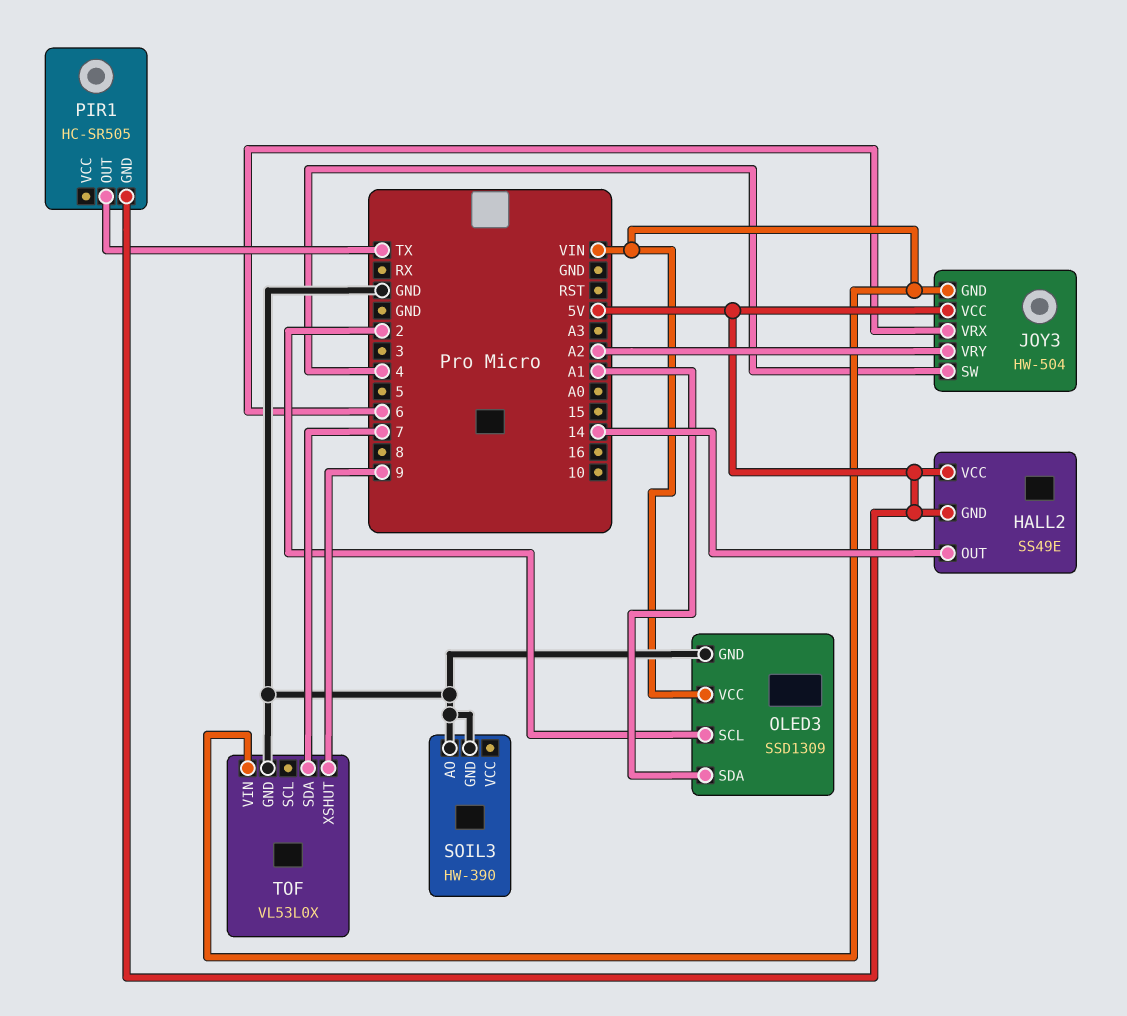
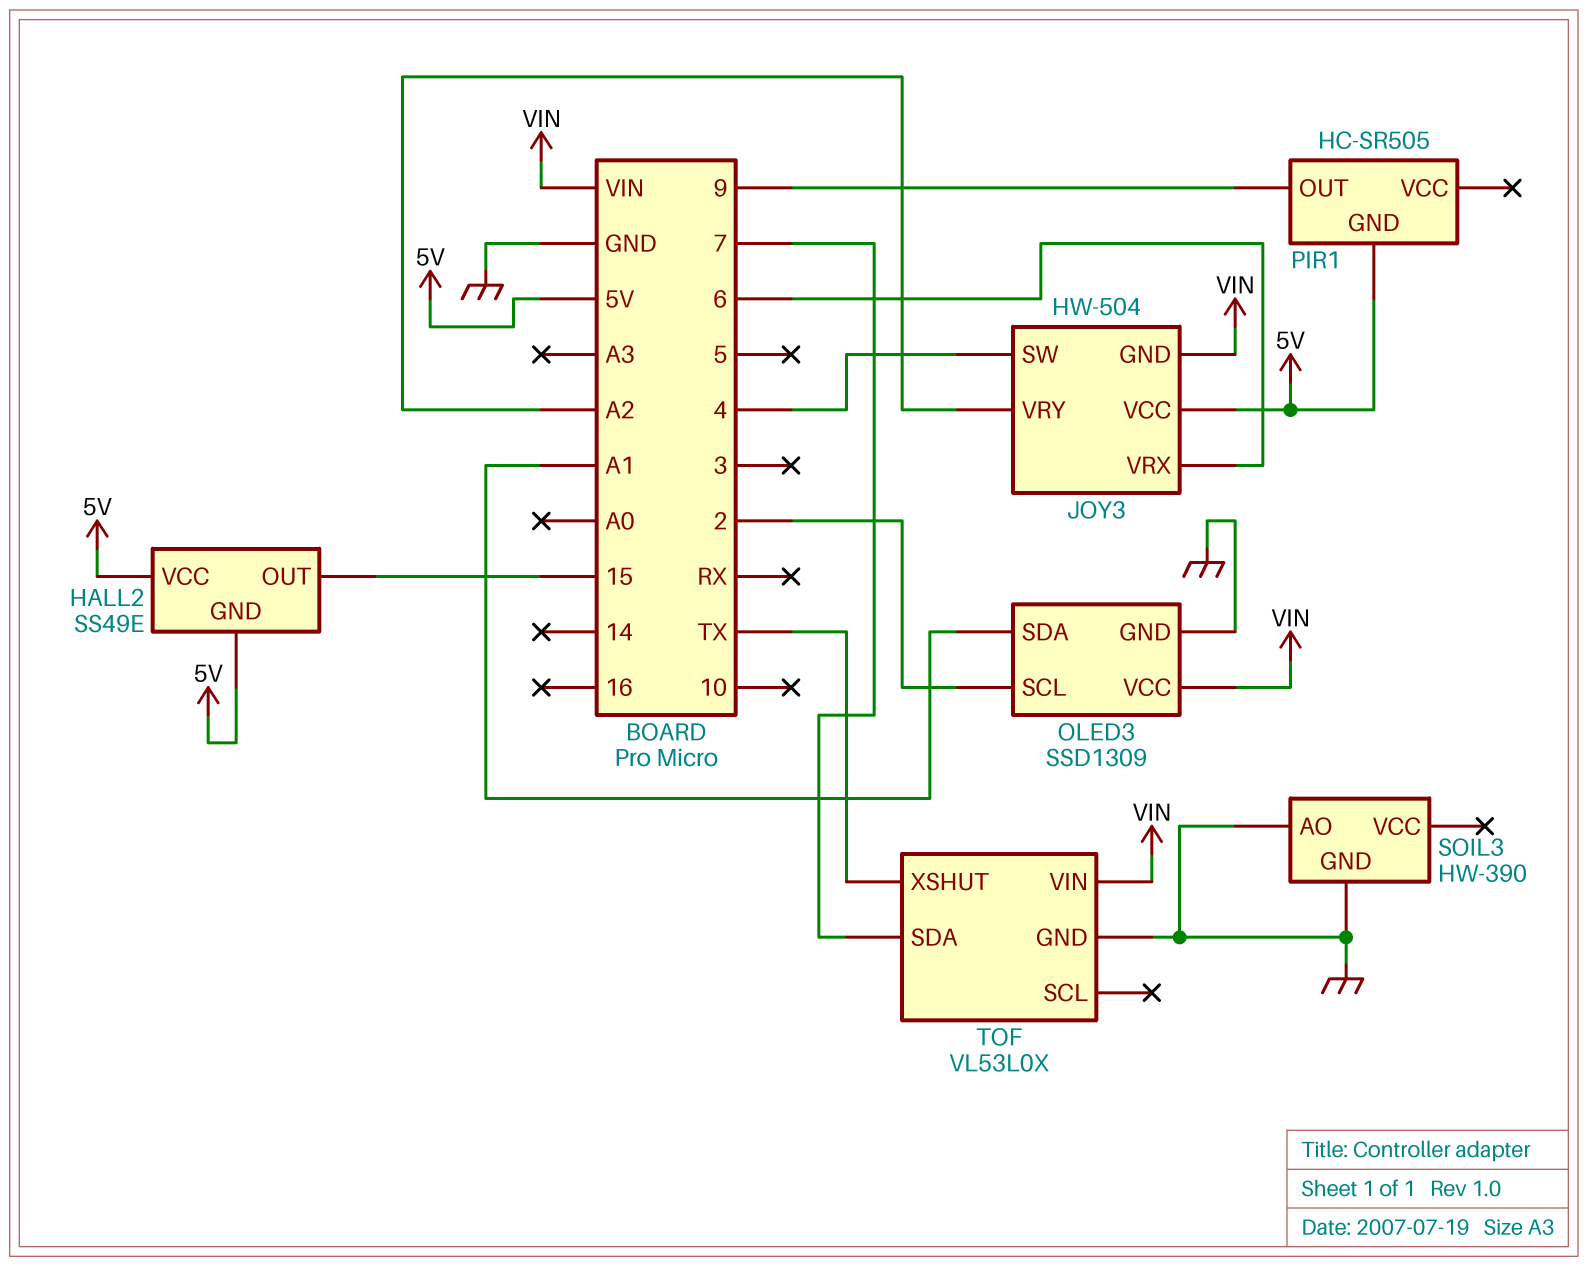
HALL2 pin OUT: 14 -> 15
PIR1 pin OUT: TX -> 9
TOF pin XSHUT: 9 -> TX

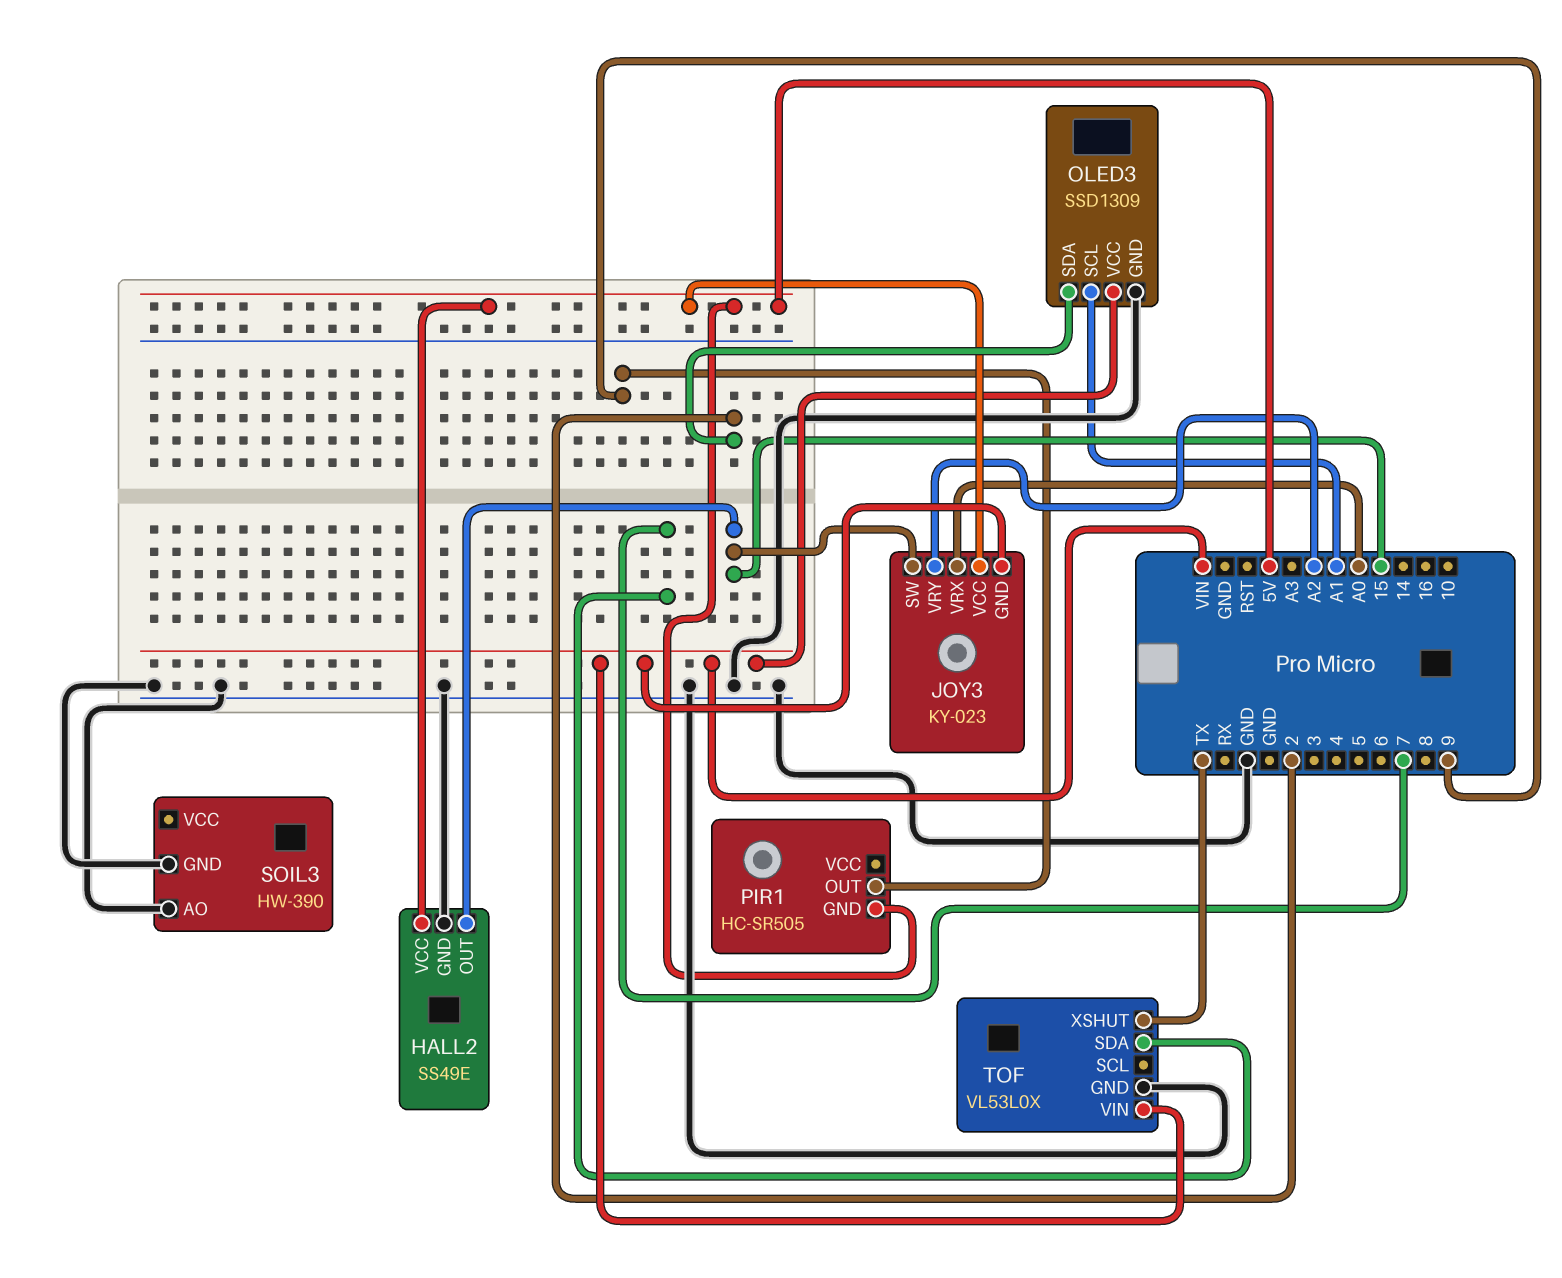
HALL2 pin GND: 5V -> GND
JOY3: HW-504 -> KY-023
JOY3 pin SW: 4 -> 15
JOY3 pin VRX: 6 -> A0
OLED3 pin SCL: 2 -> A1
OLED3 pin SDA: A1 -> 2

